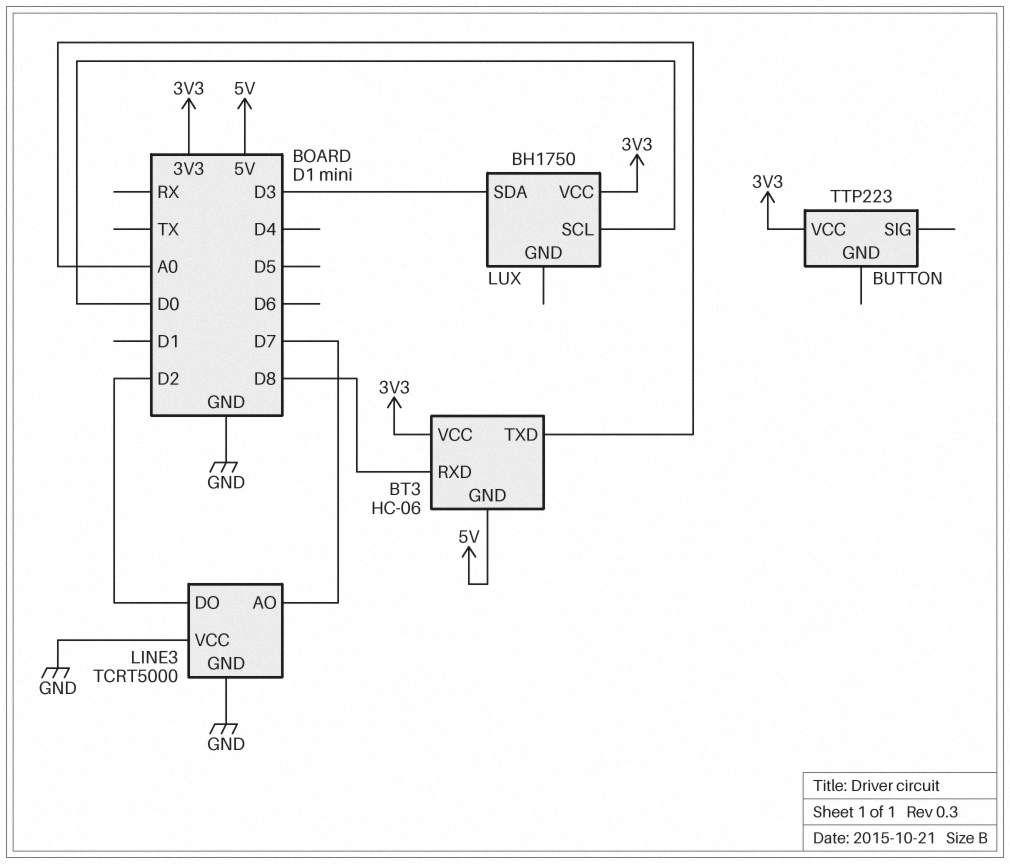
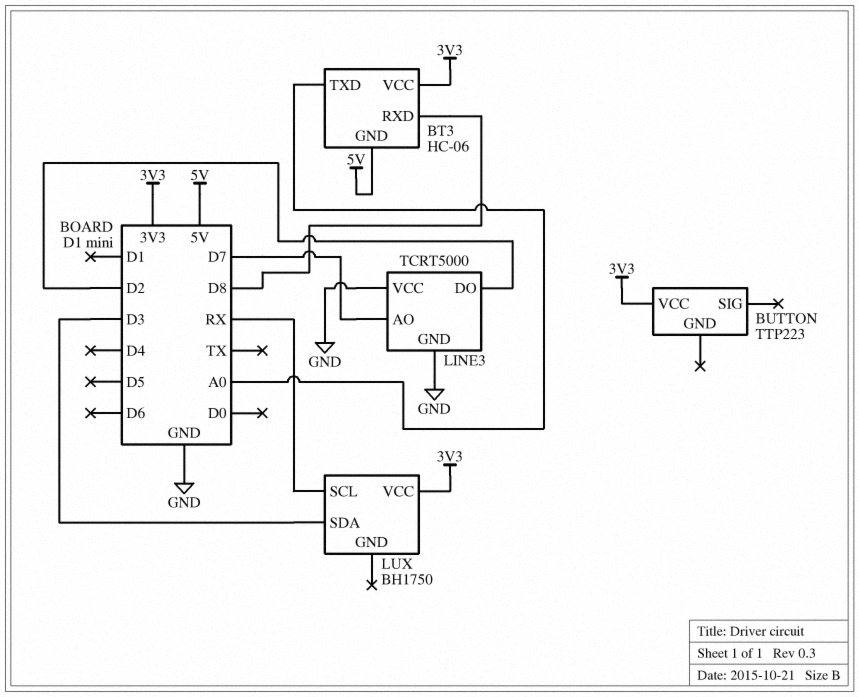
LUX pin SCL: D0 -> RX

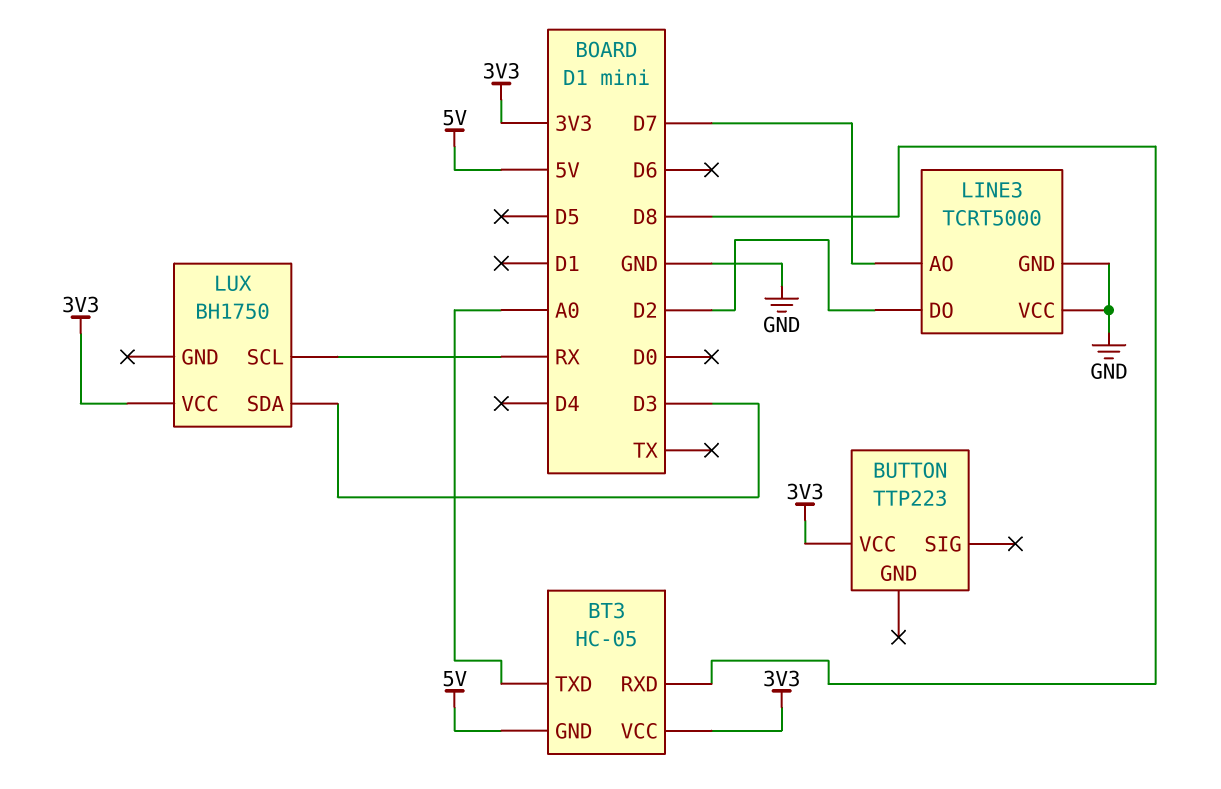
BT3: HC-06 -> HC-05

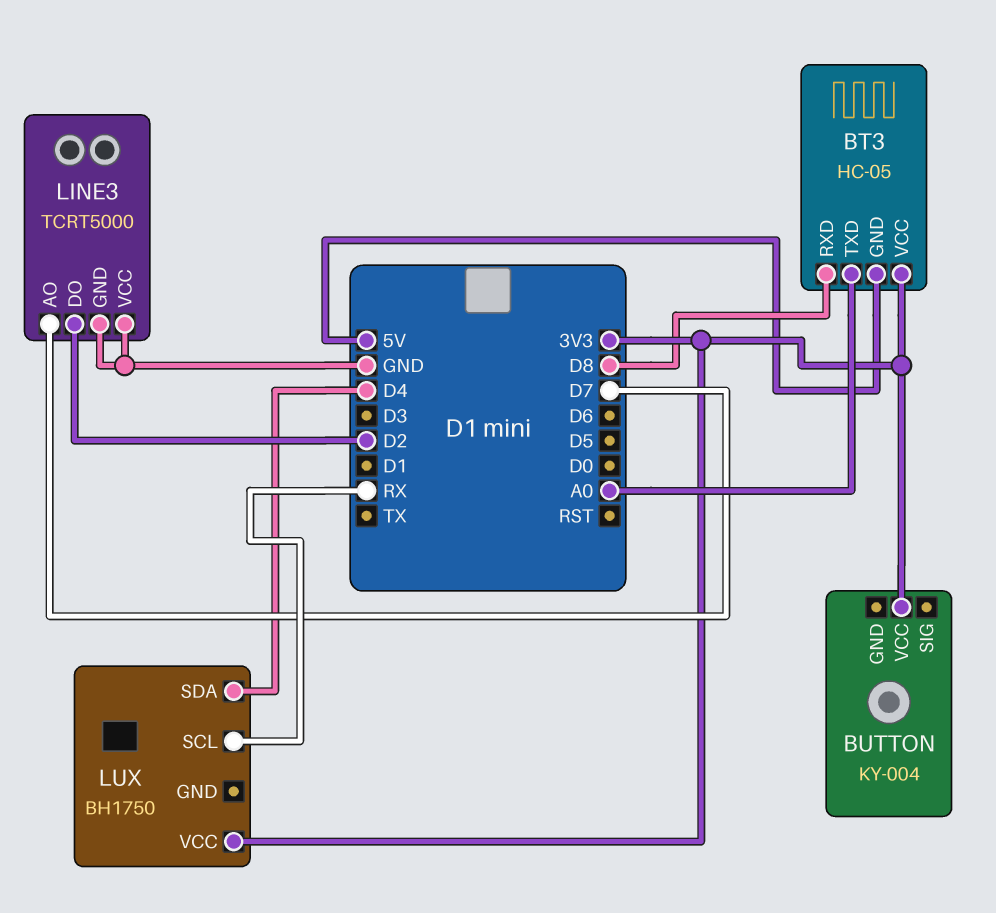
BUTTON: TTP223 -> KY-004
LUX pin SDA: D3 -> D4

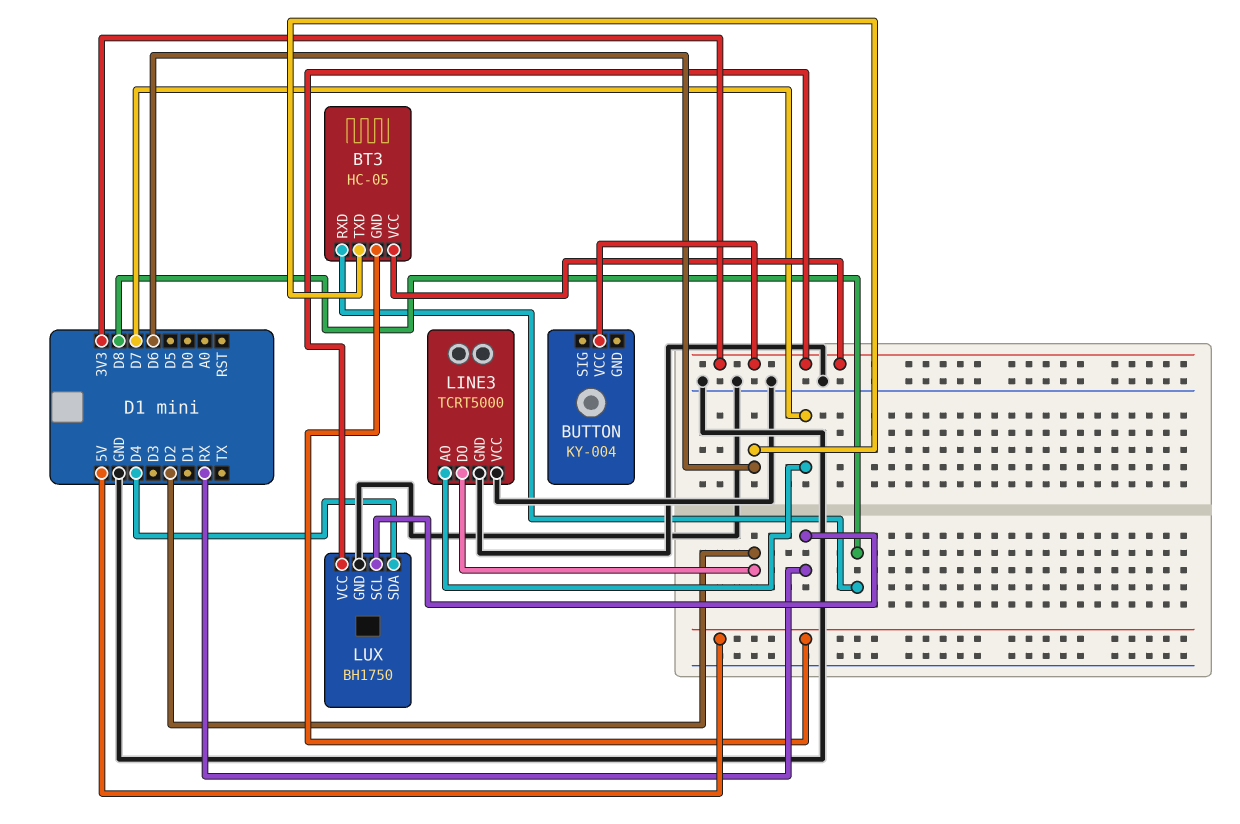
BT3 pin TXD: A0 -> D6
LUX pin GND: none -> GND

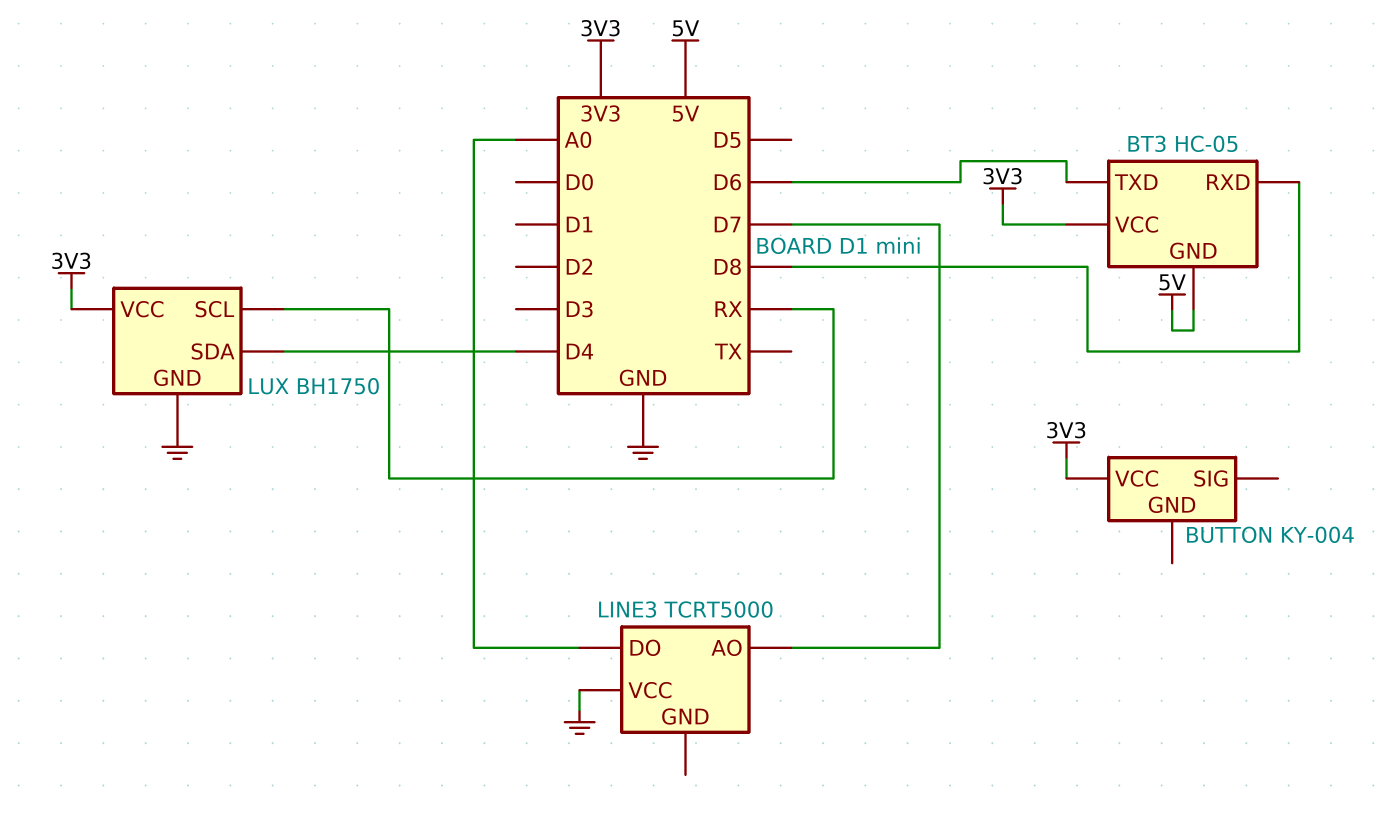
LINE3 pin DO: D2 -> A0
LINE3 pin GND: GND -> none

